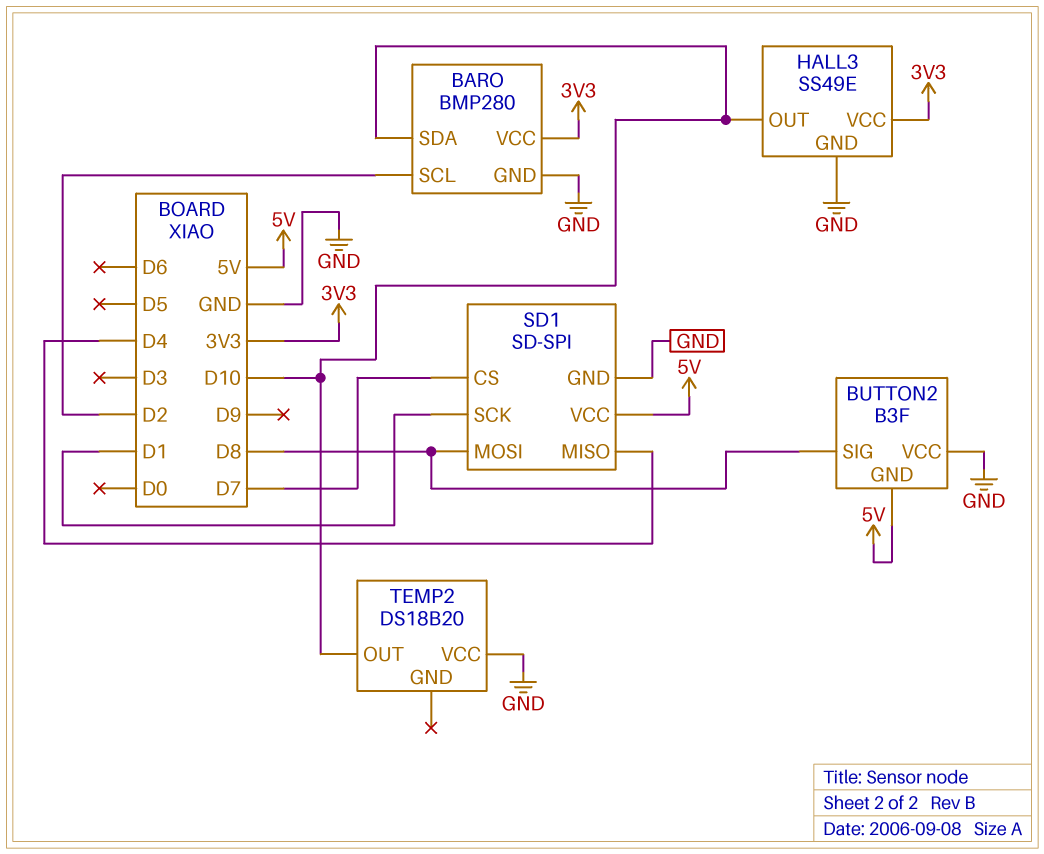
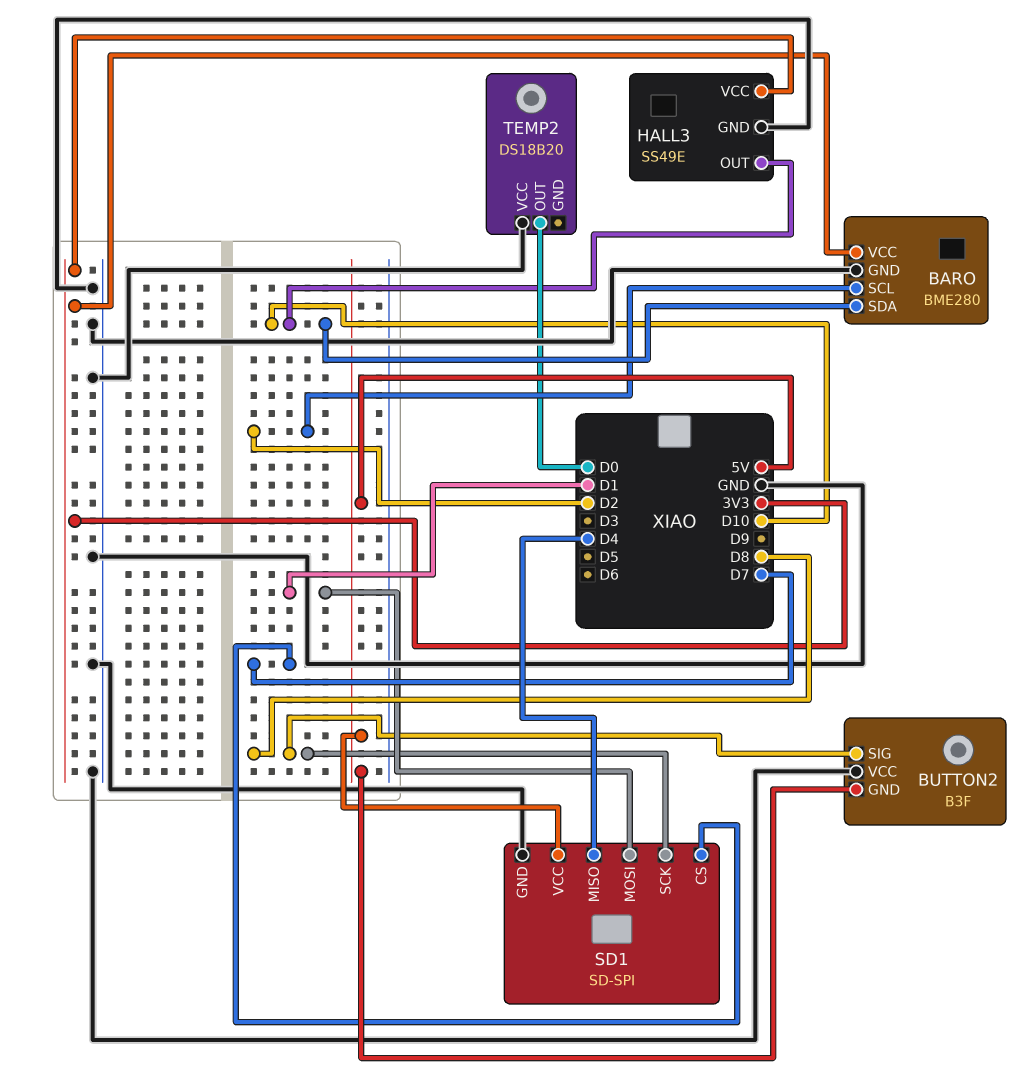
BARO: BMP280 -> BME280
SD1 pin MOSI: D8 -> D1
SD1 pin SCK: D1 -> D8
TEMP2 pin OUT: D10 -> D0

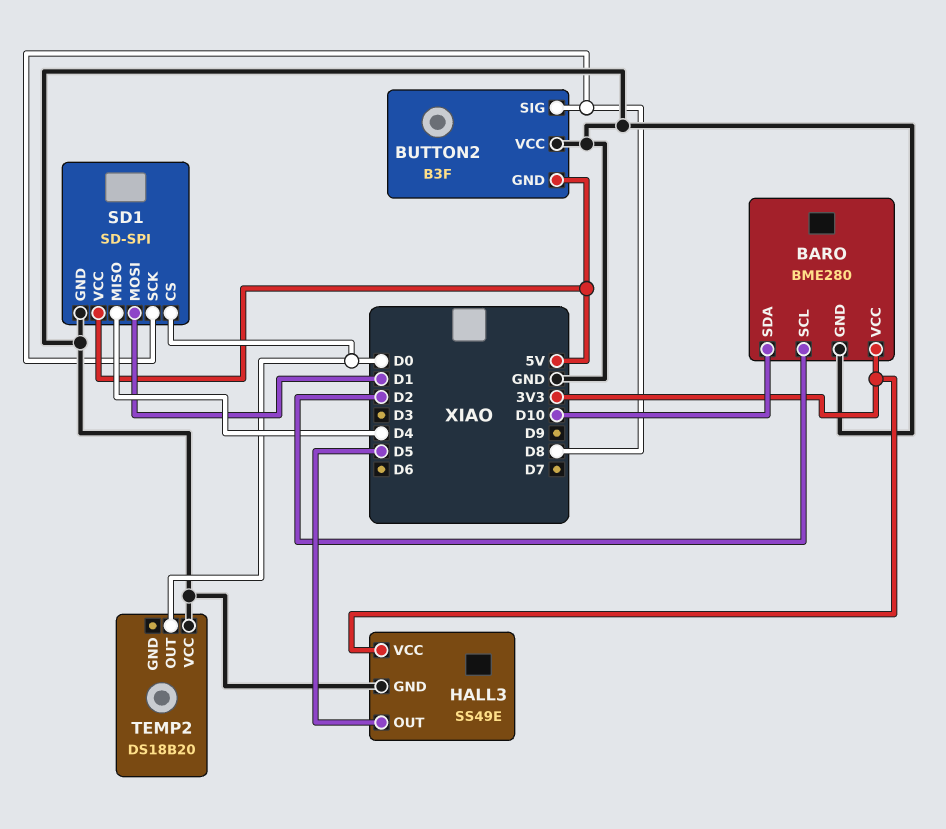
HALL3 pin OUT: D10 -> D5
SD1 pin CS: D7 -> D0

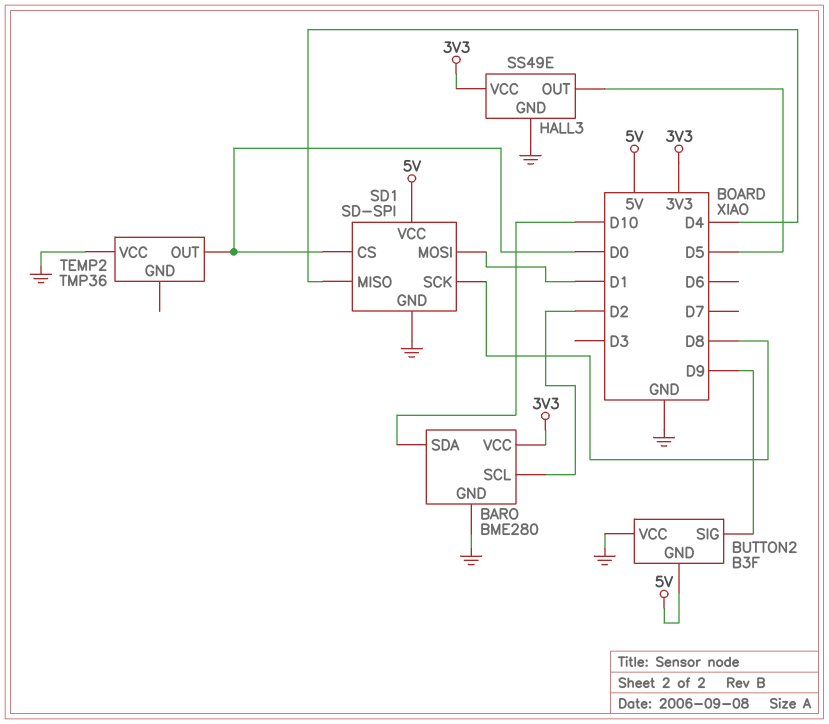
BUTTON2 pin SIG: D8 -> D9
TEMP2: DS18B20 -> TMP36

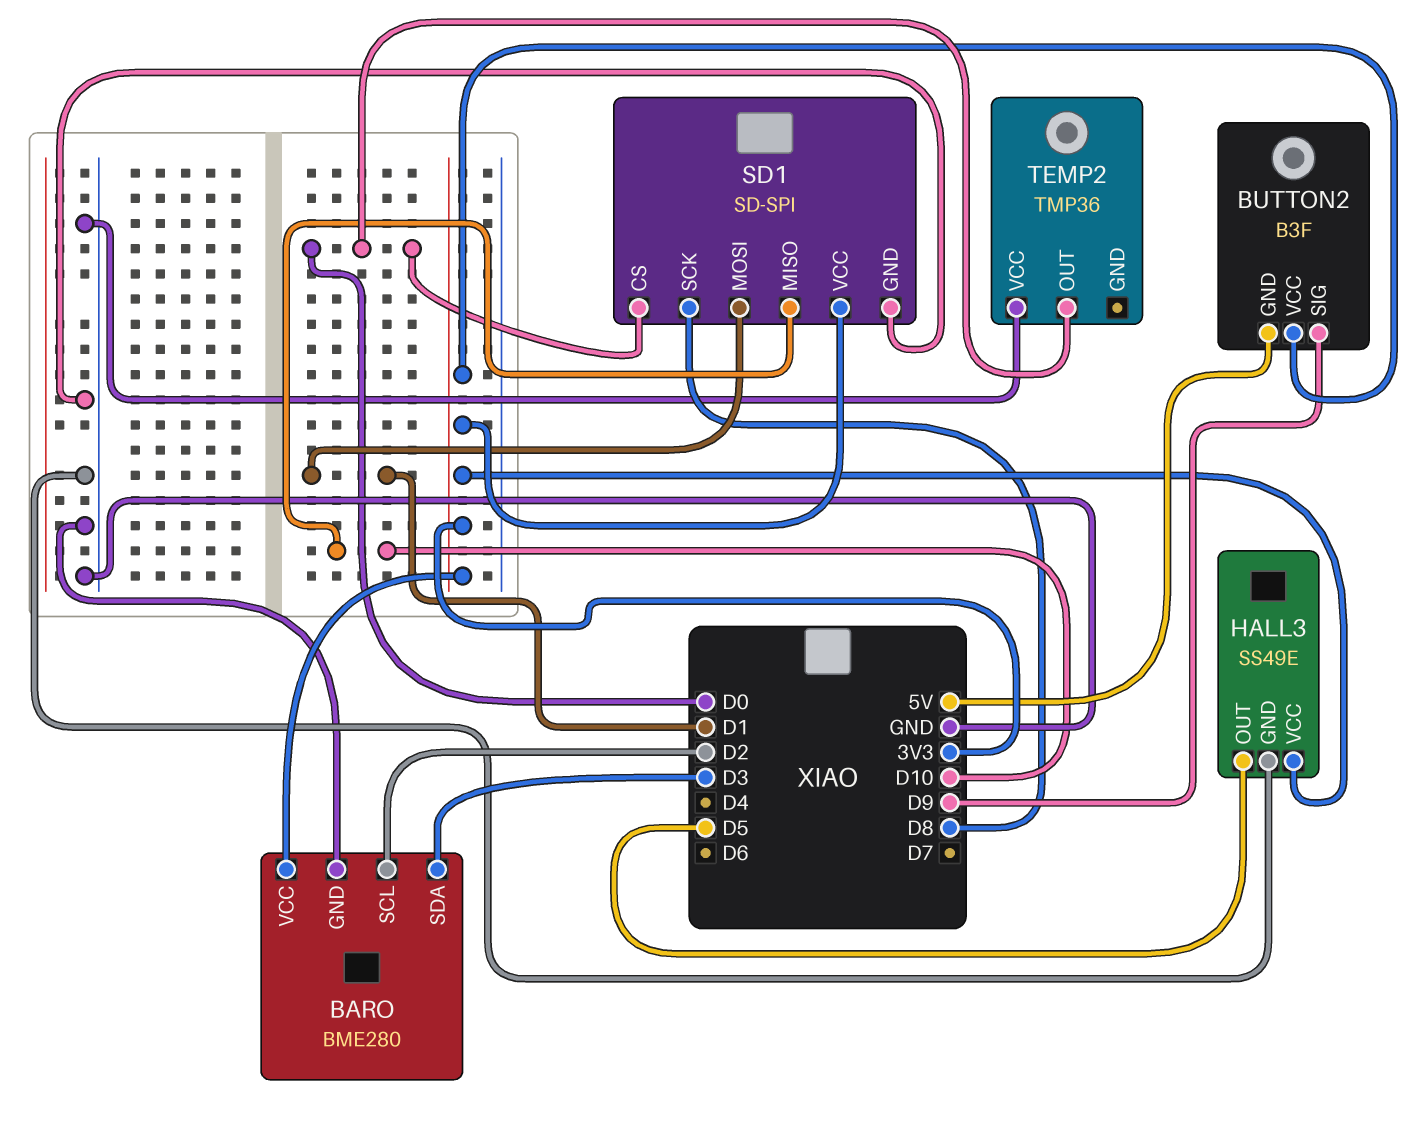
BARO pin SDA: D10 -> D3
BUTTON2 pin VCC: GND -> 3V3
SD1 pin MISO: D4 -> D10
SD1 pin VCC: 5V -> 3V3

